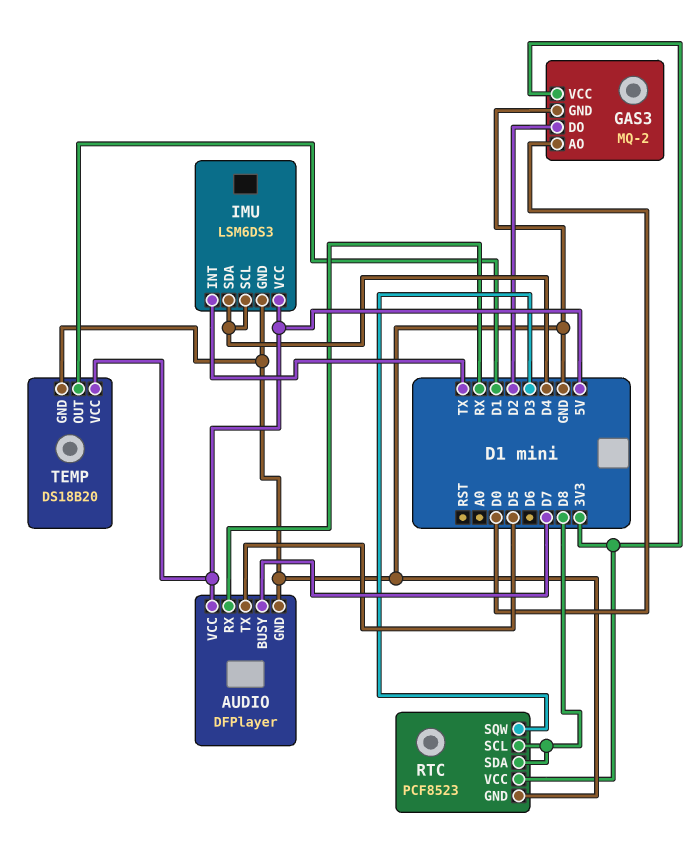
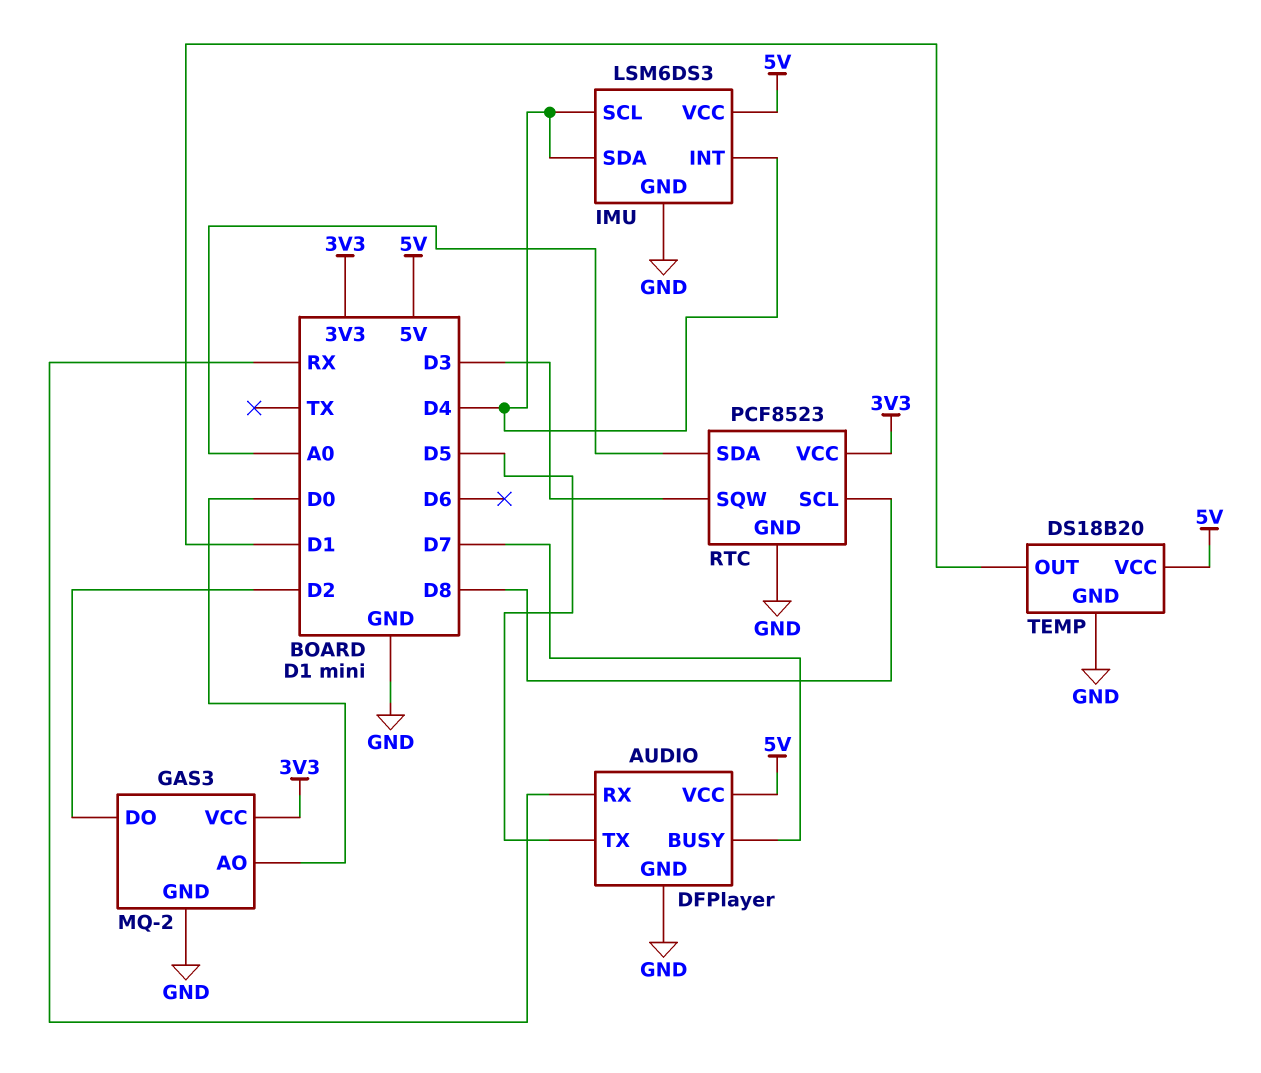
IMU pin INT: TX -> D4
RTC pin SDA: D8 -> A0

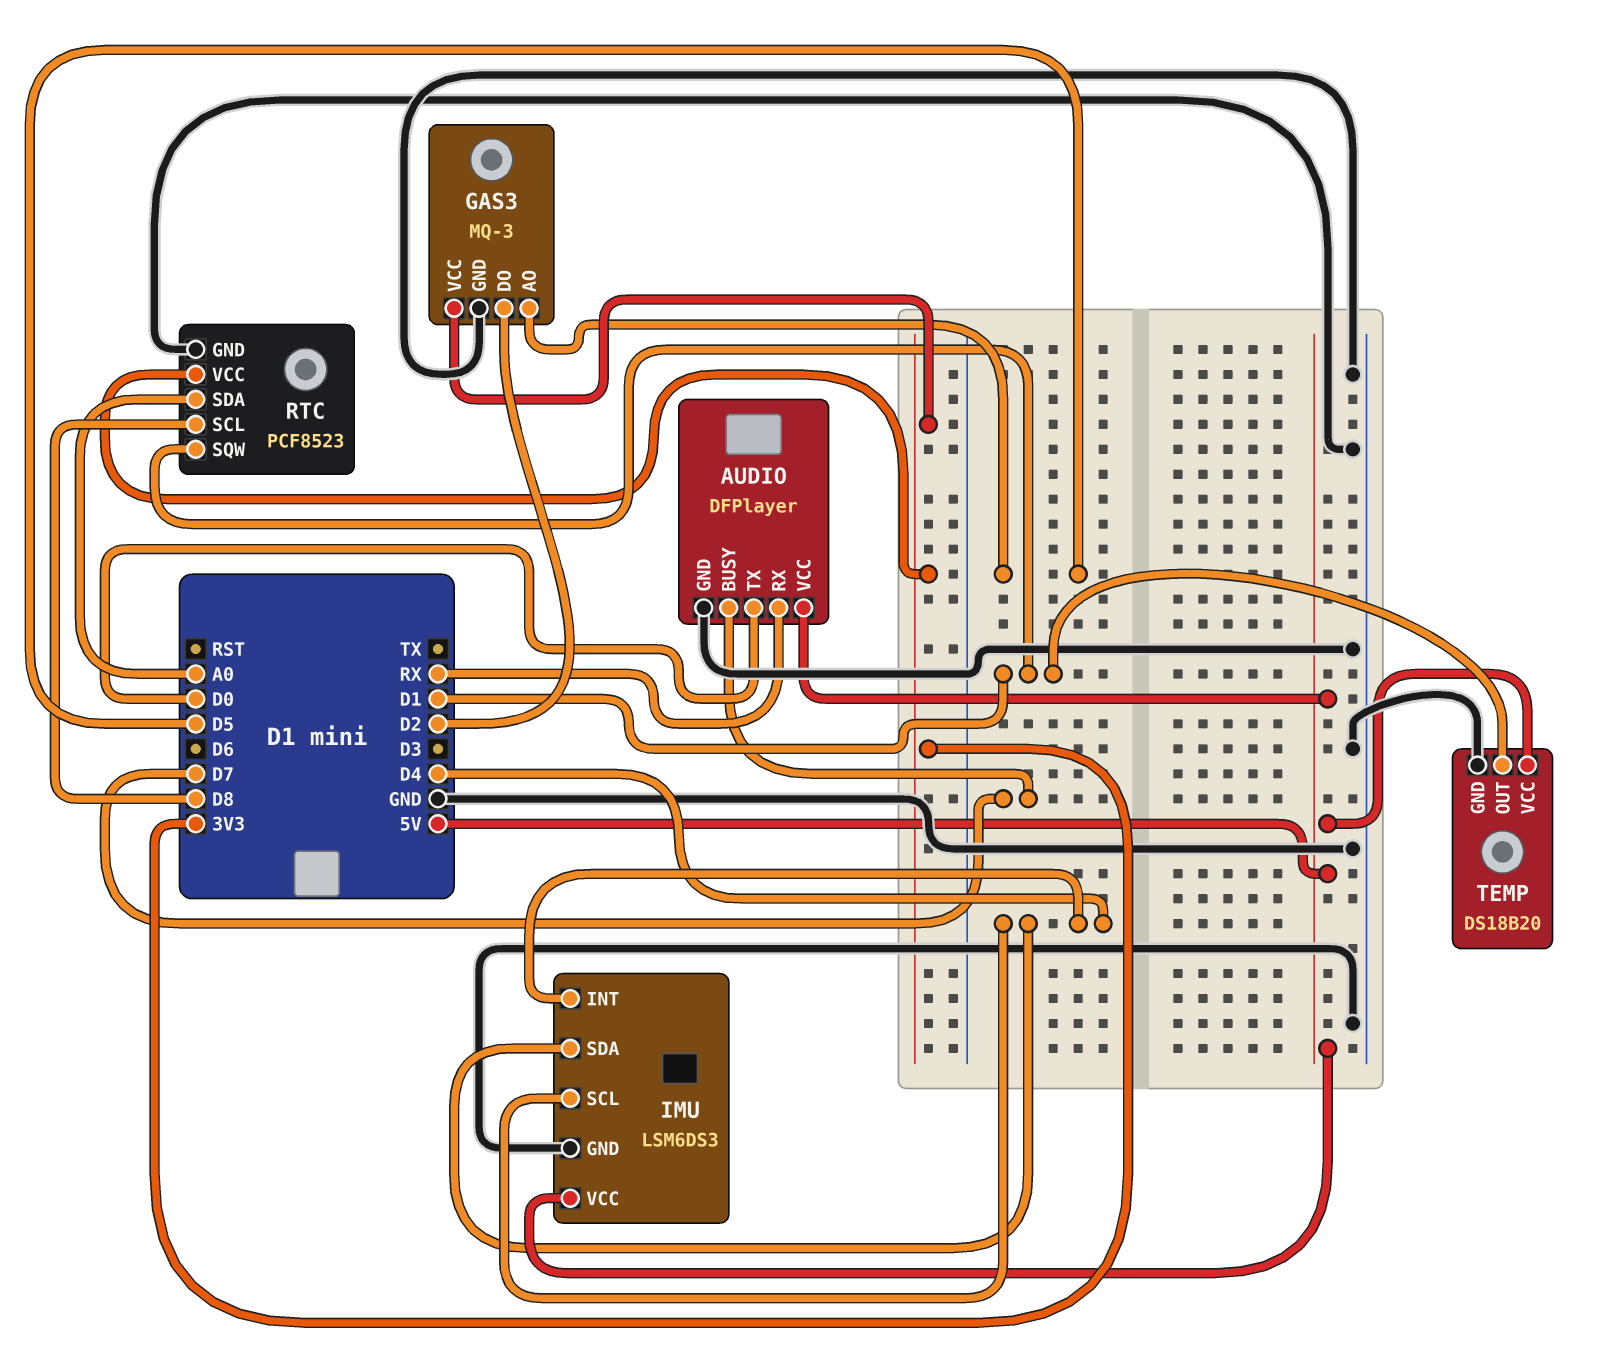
AUDIO pin TX: D5 -> D0
GAS3: MQ-2 -> MQ-3
GAS3 pin AO: D0 -> D5
RTC pin SQW: D3 -> D1

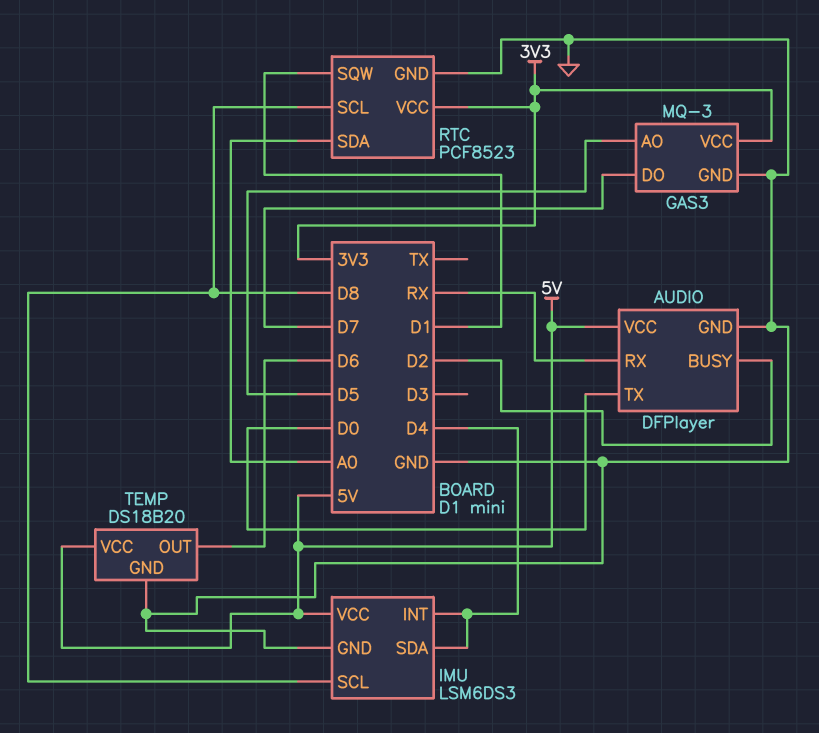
AUDIO pin BUSY: D7 -> D2
GAS3 pin DO: D2 -> D7
IMU pin SCL: D4 -> D8
TEMP pin OUT: D1 -> D6

